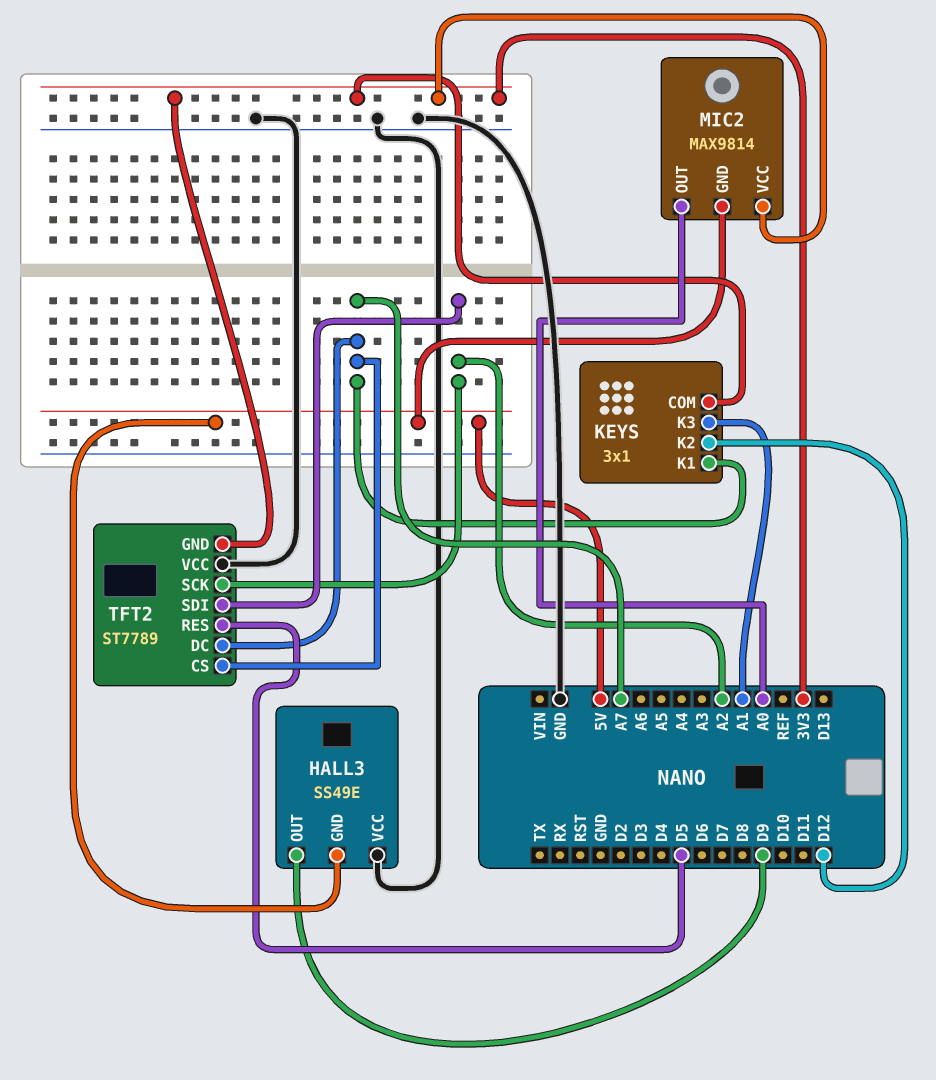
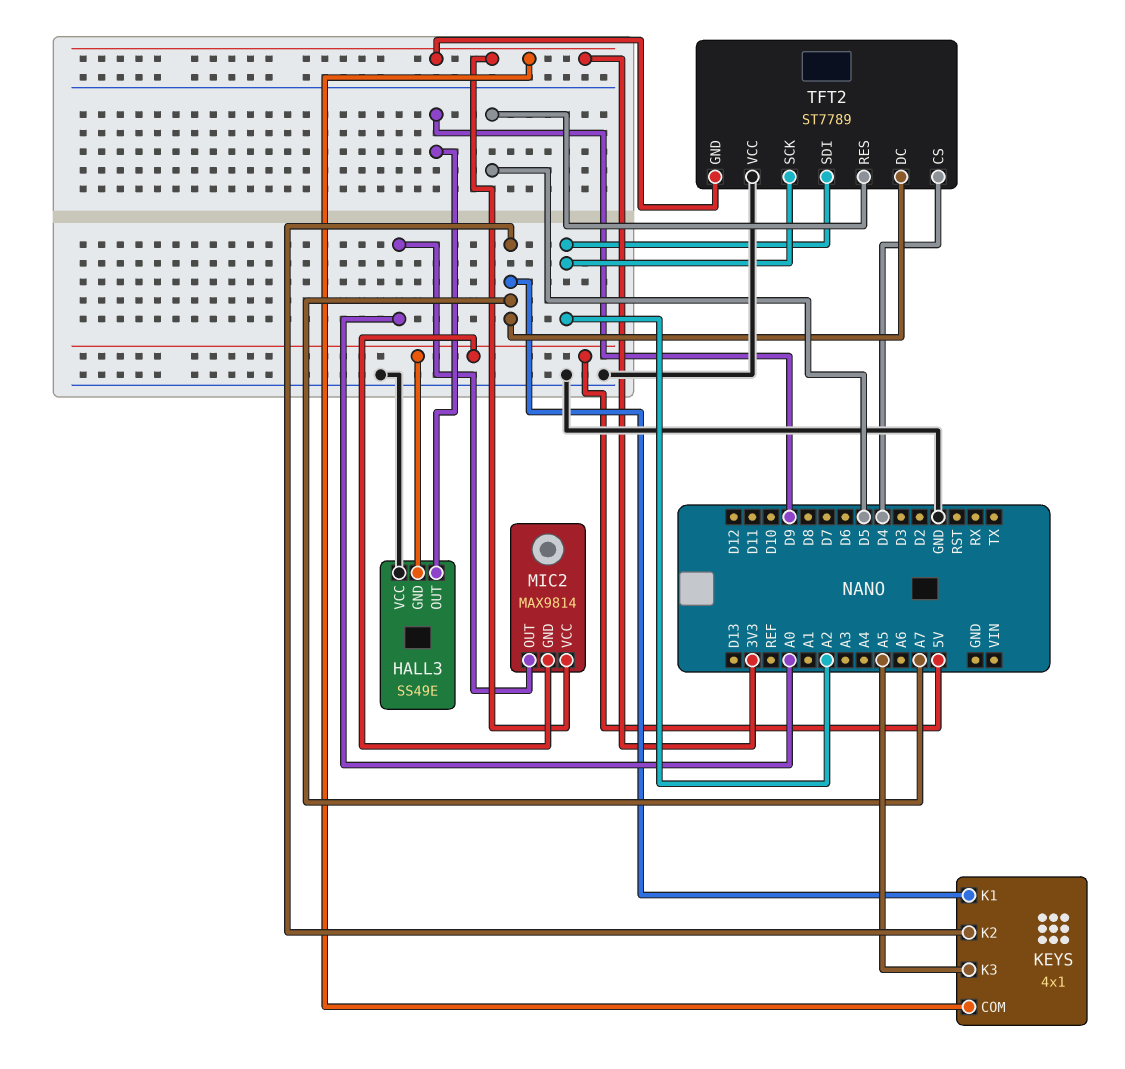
KEYS: 3x1 -> 4x1
KEYS pin K2: D12 -> A7
KEYS pin K3: A1 -> A5
TFT2 pin CS: A7 -> D4

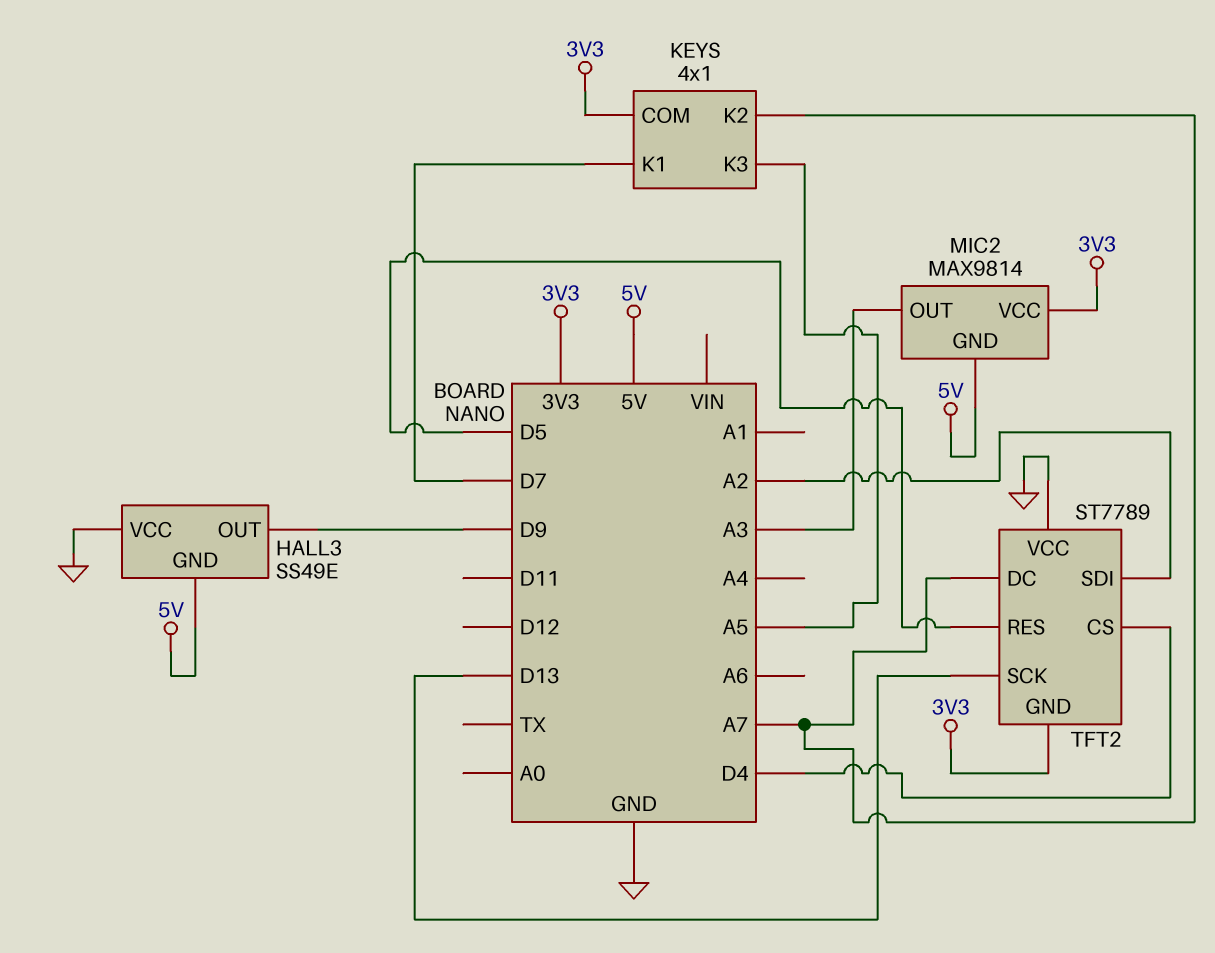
KEYS pin K1: A7 -> D7
MIC2 pin OUT: A0 -> A3
TFT2 pin SCK: A2 -> D13

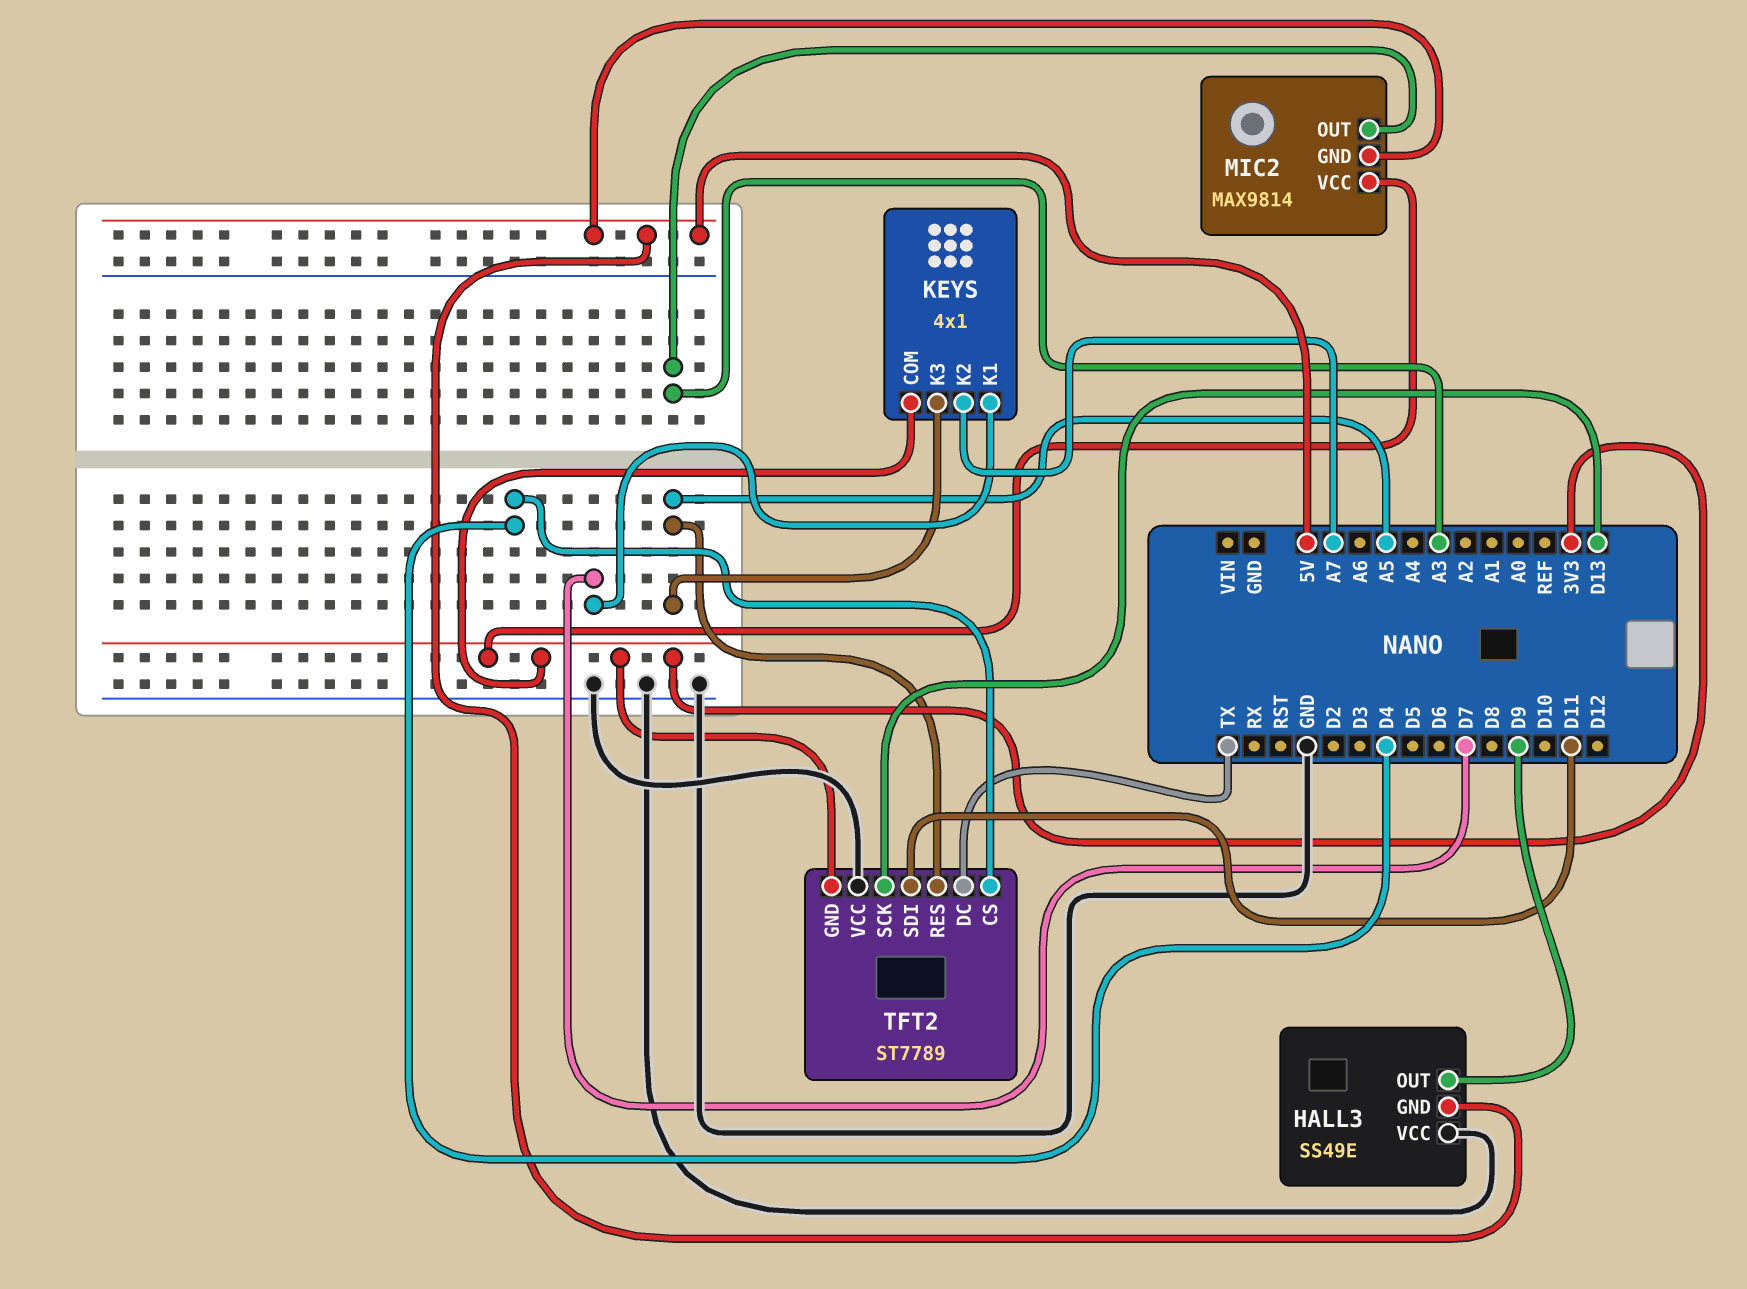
TFT2 pin DC: A7 -> TX
TFT2 pin RES: D5 -> A5
TFT2 pin SDI: A2 -> D11

